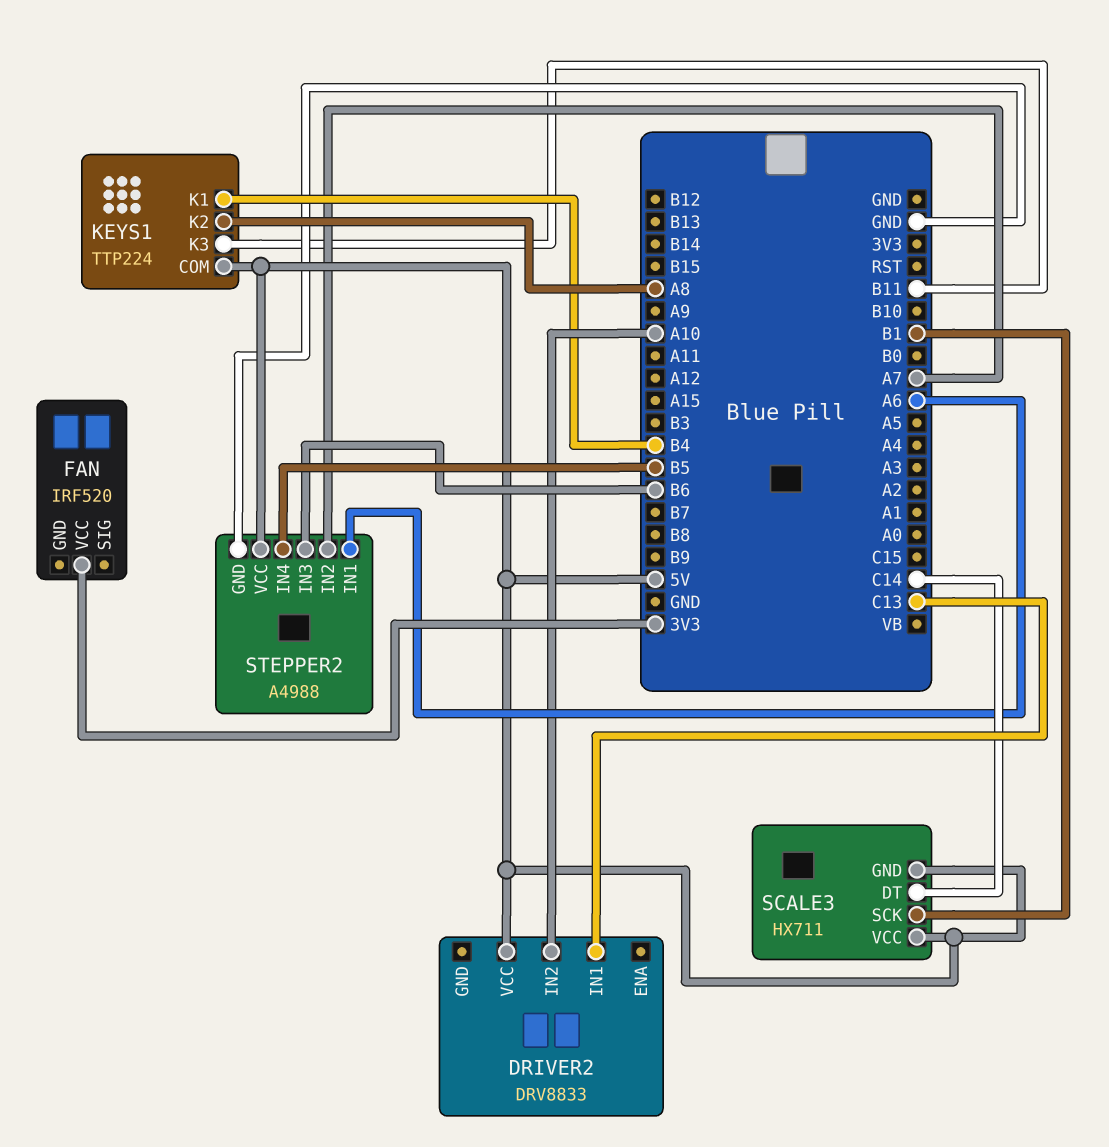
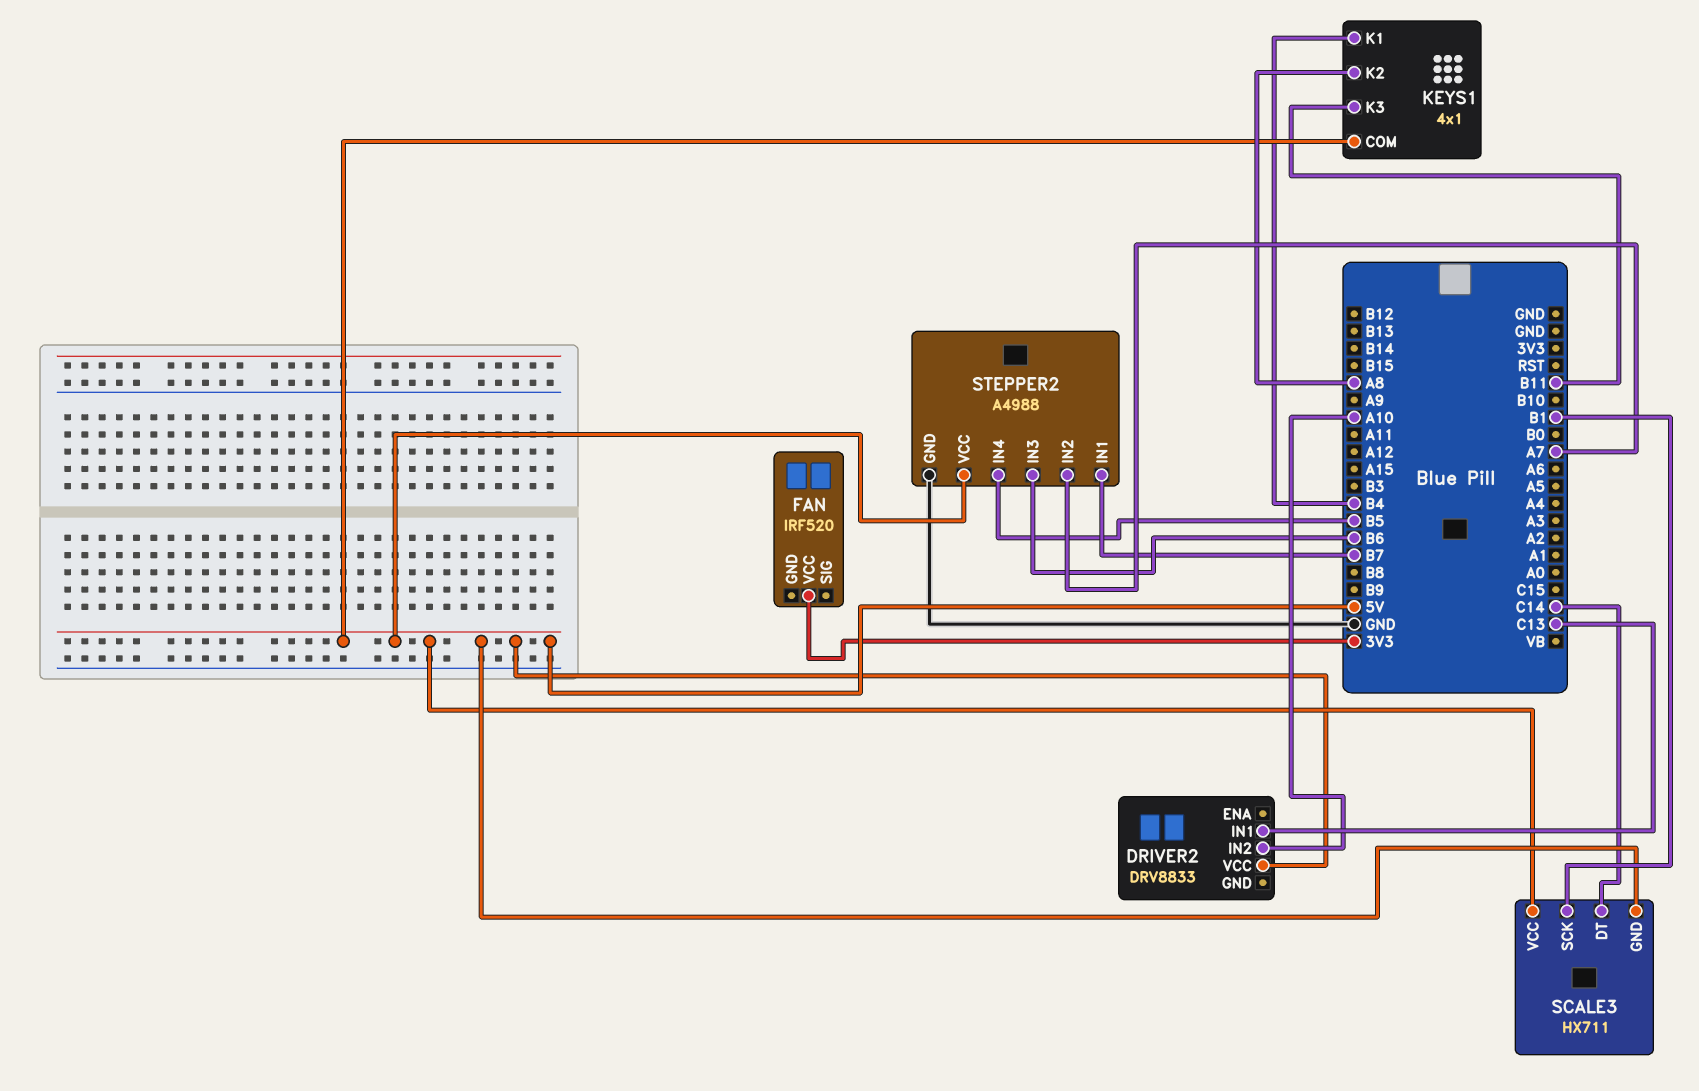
KEYS1: TTP224 -> 4x1
STEPPER2 pin IN1: A6 -> B7

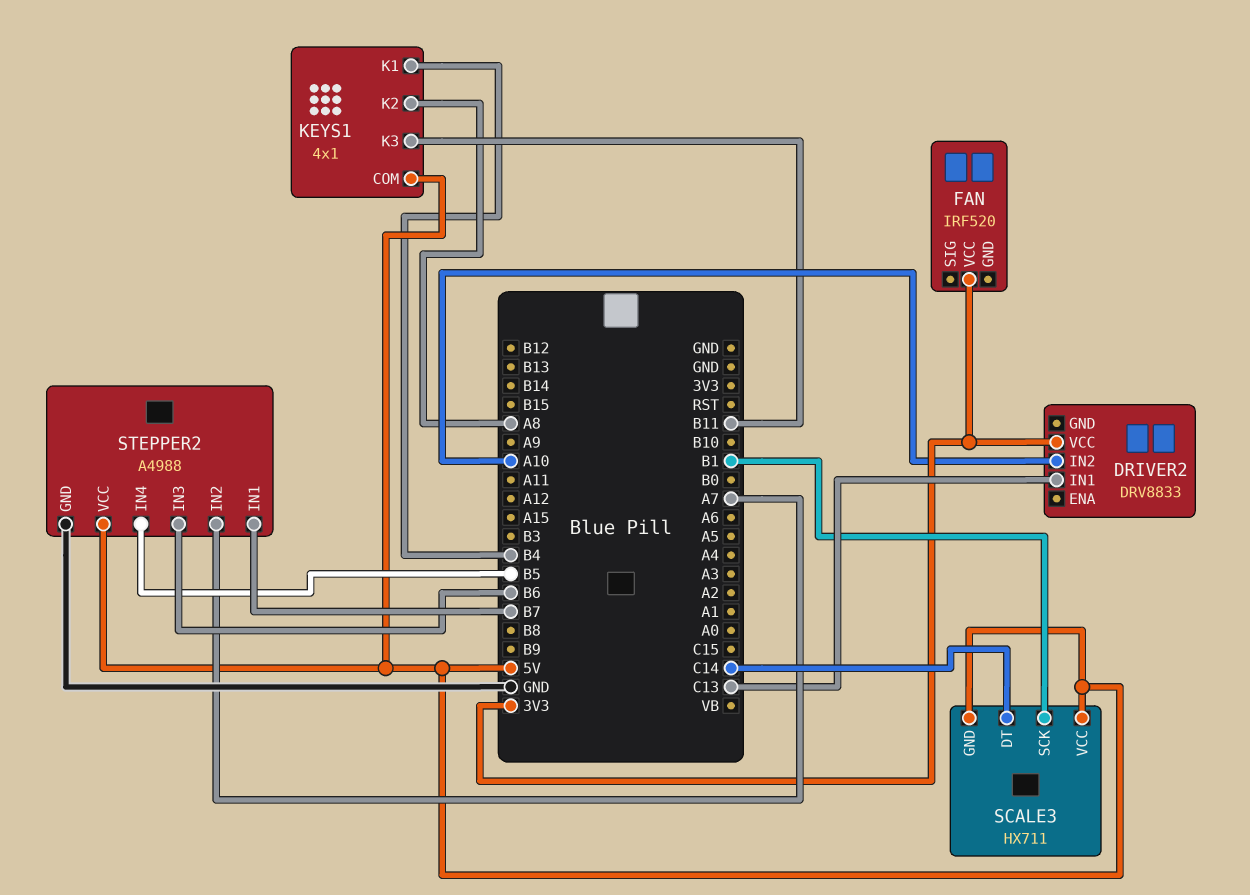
DRIVER2 pin VCC: 5V -> 3V3

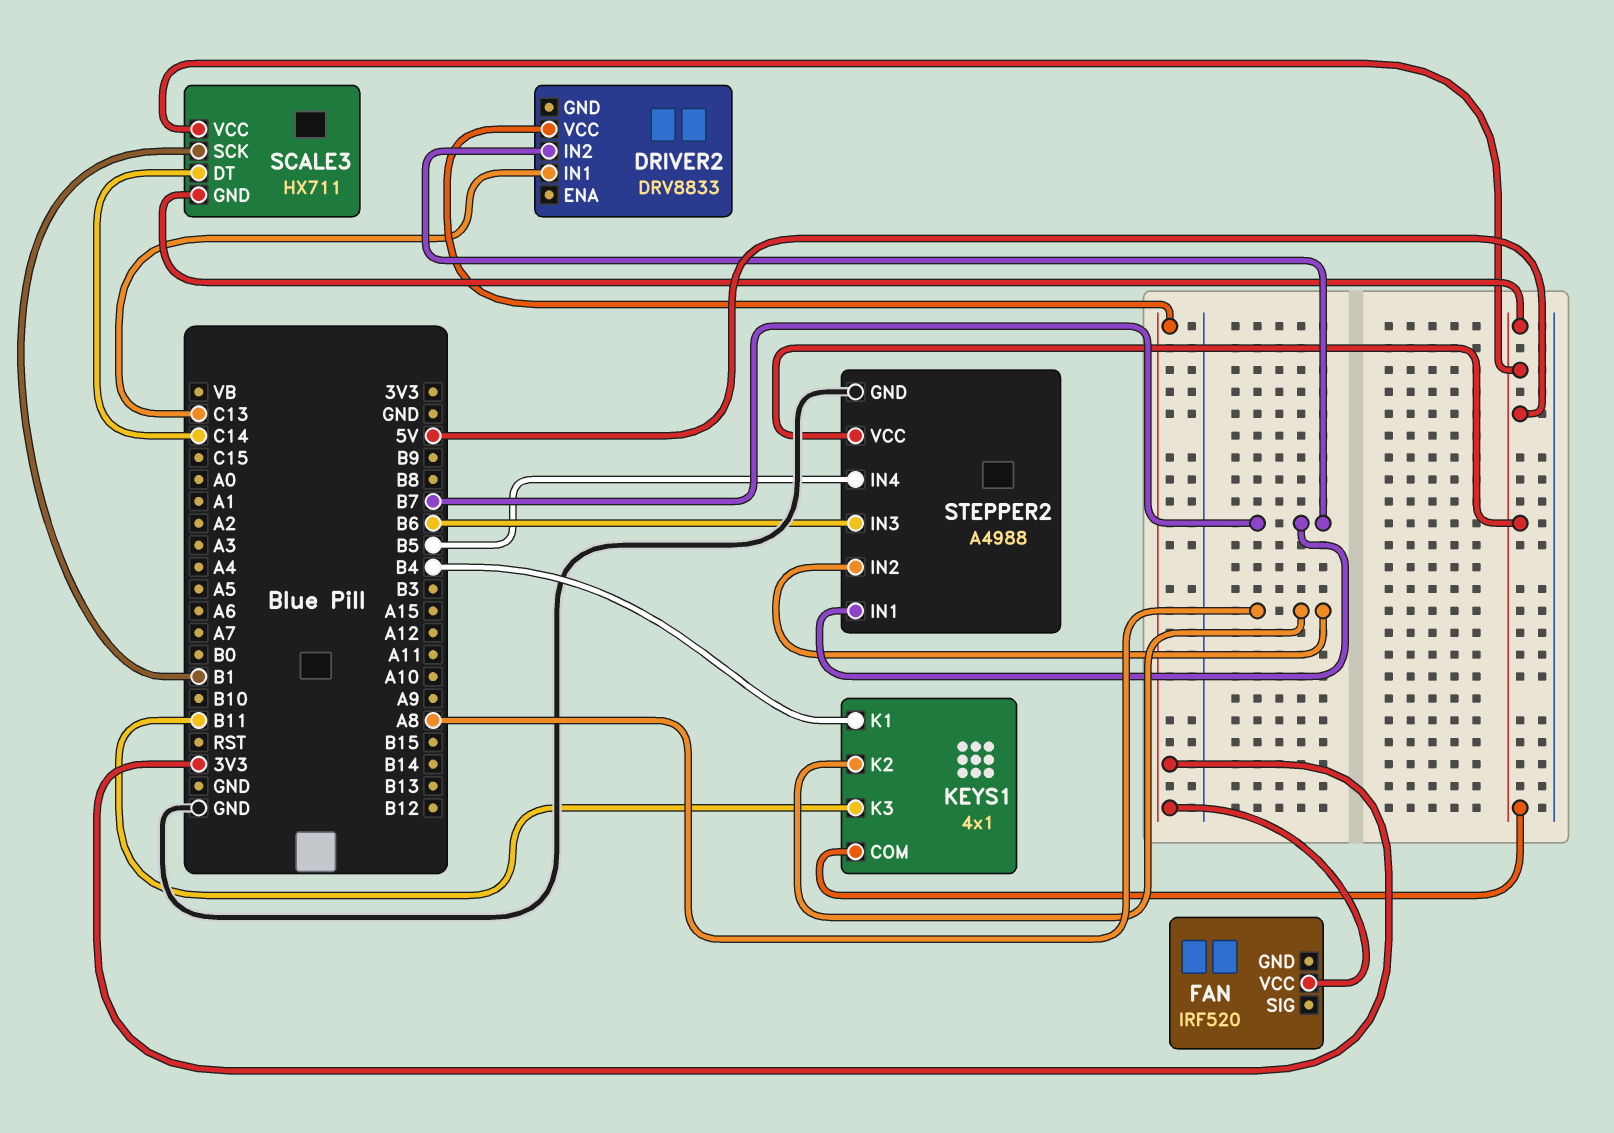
DRIVER2 pin IN2: A10 -> B7
STEPPER2 pin IN2: A7 -> A8

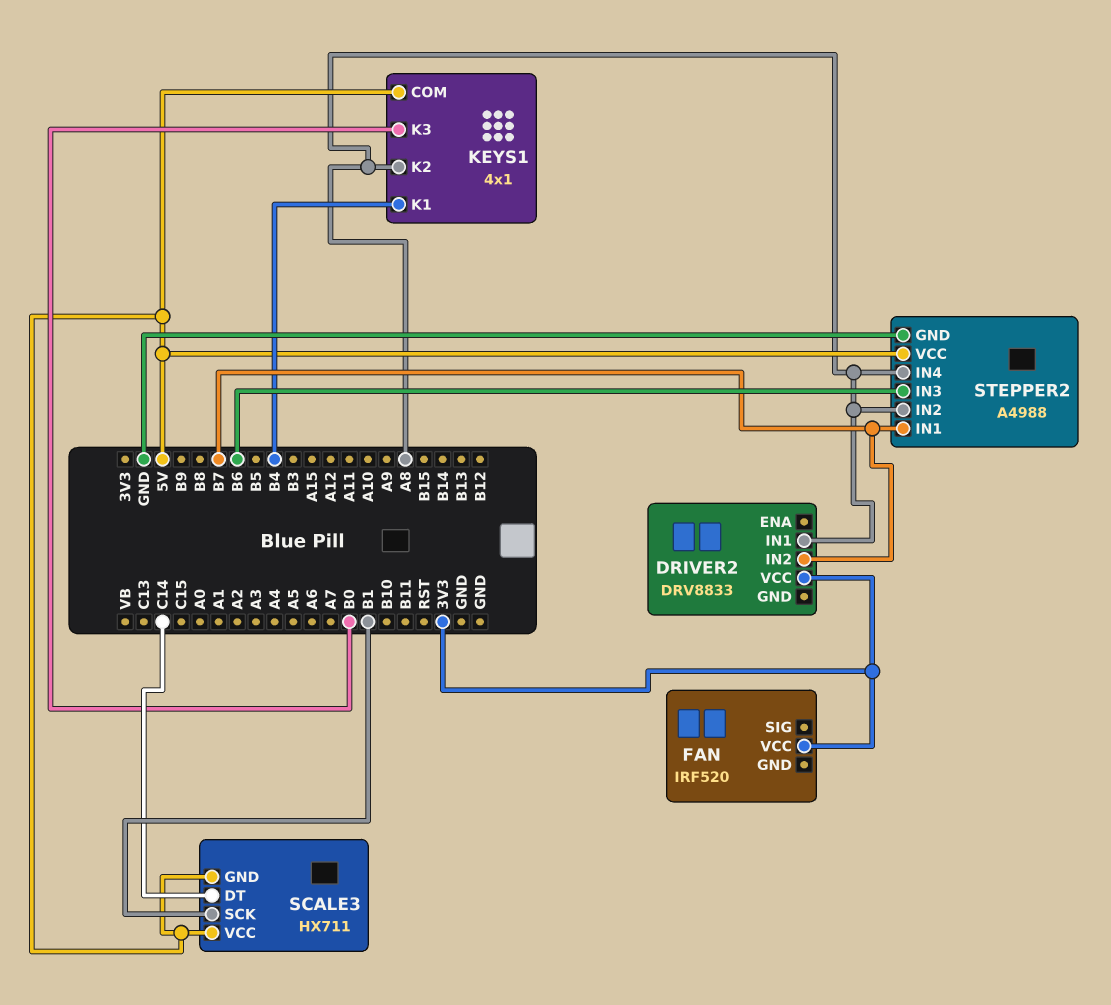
DRIVER2 pin IN1: C13 -> A8
KEYS1 pin K3: B11 -> B0
STEPPER2 pin IN4: B5 -> A8

